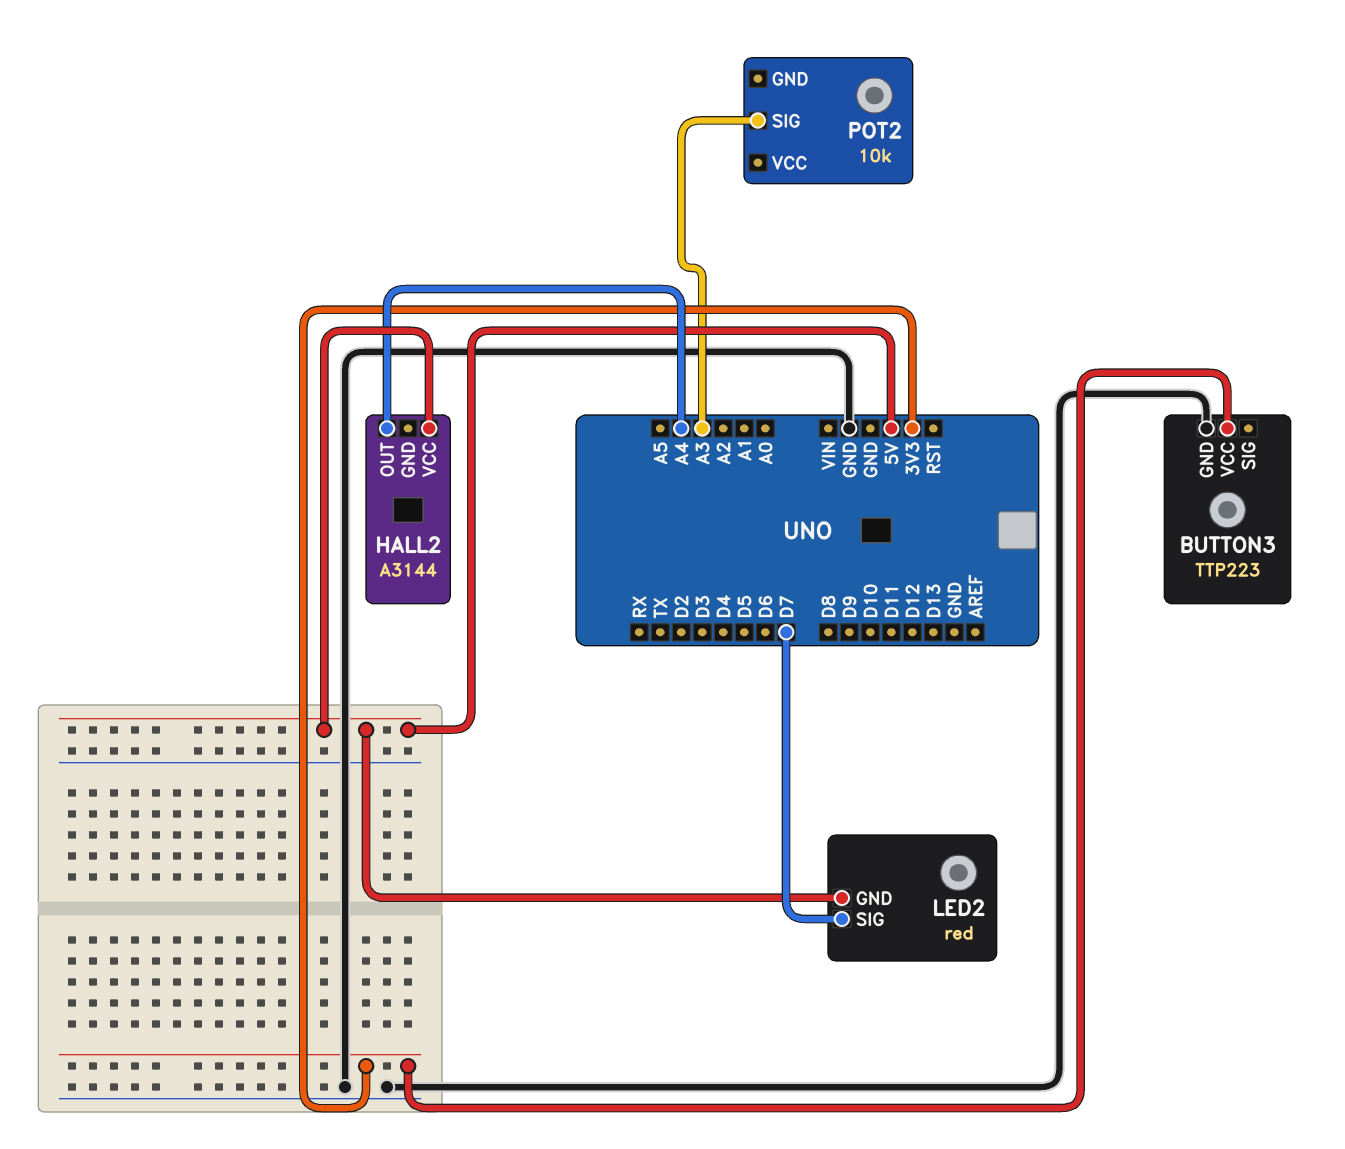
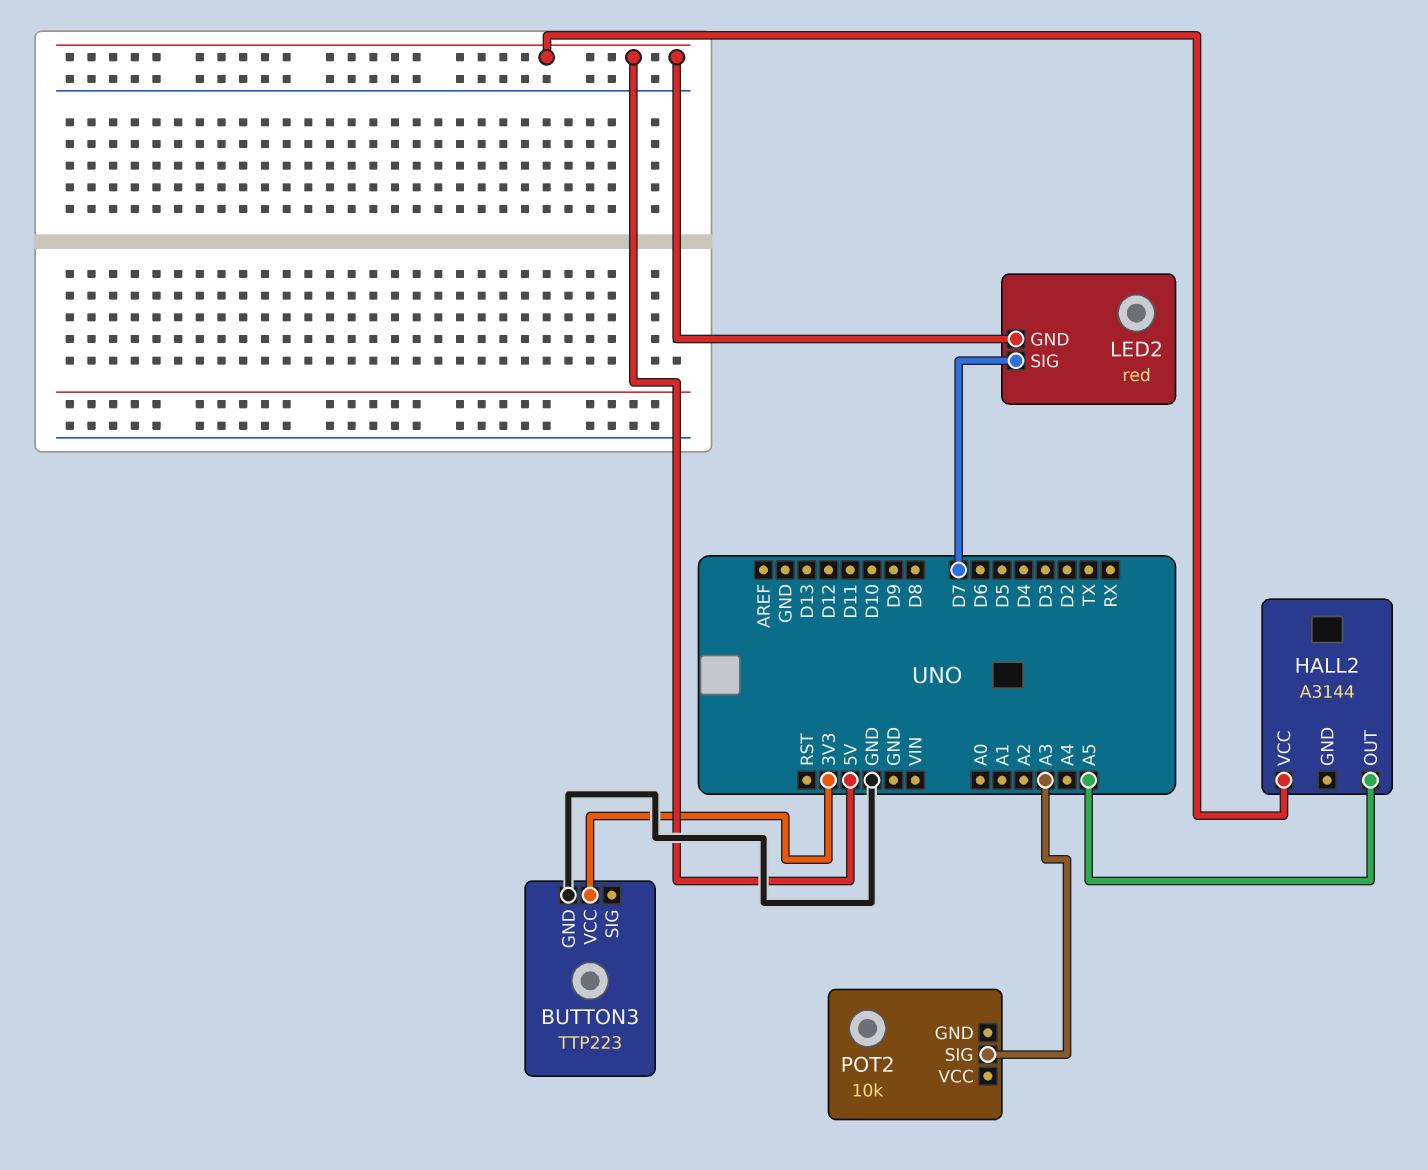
HALL2 pin OUT: A4 -> A5

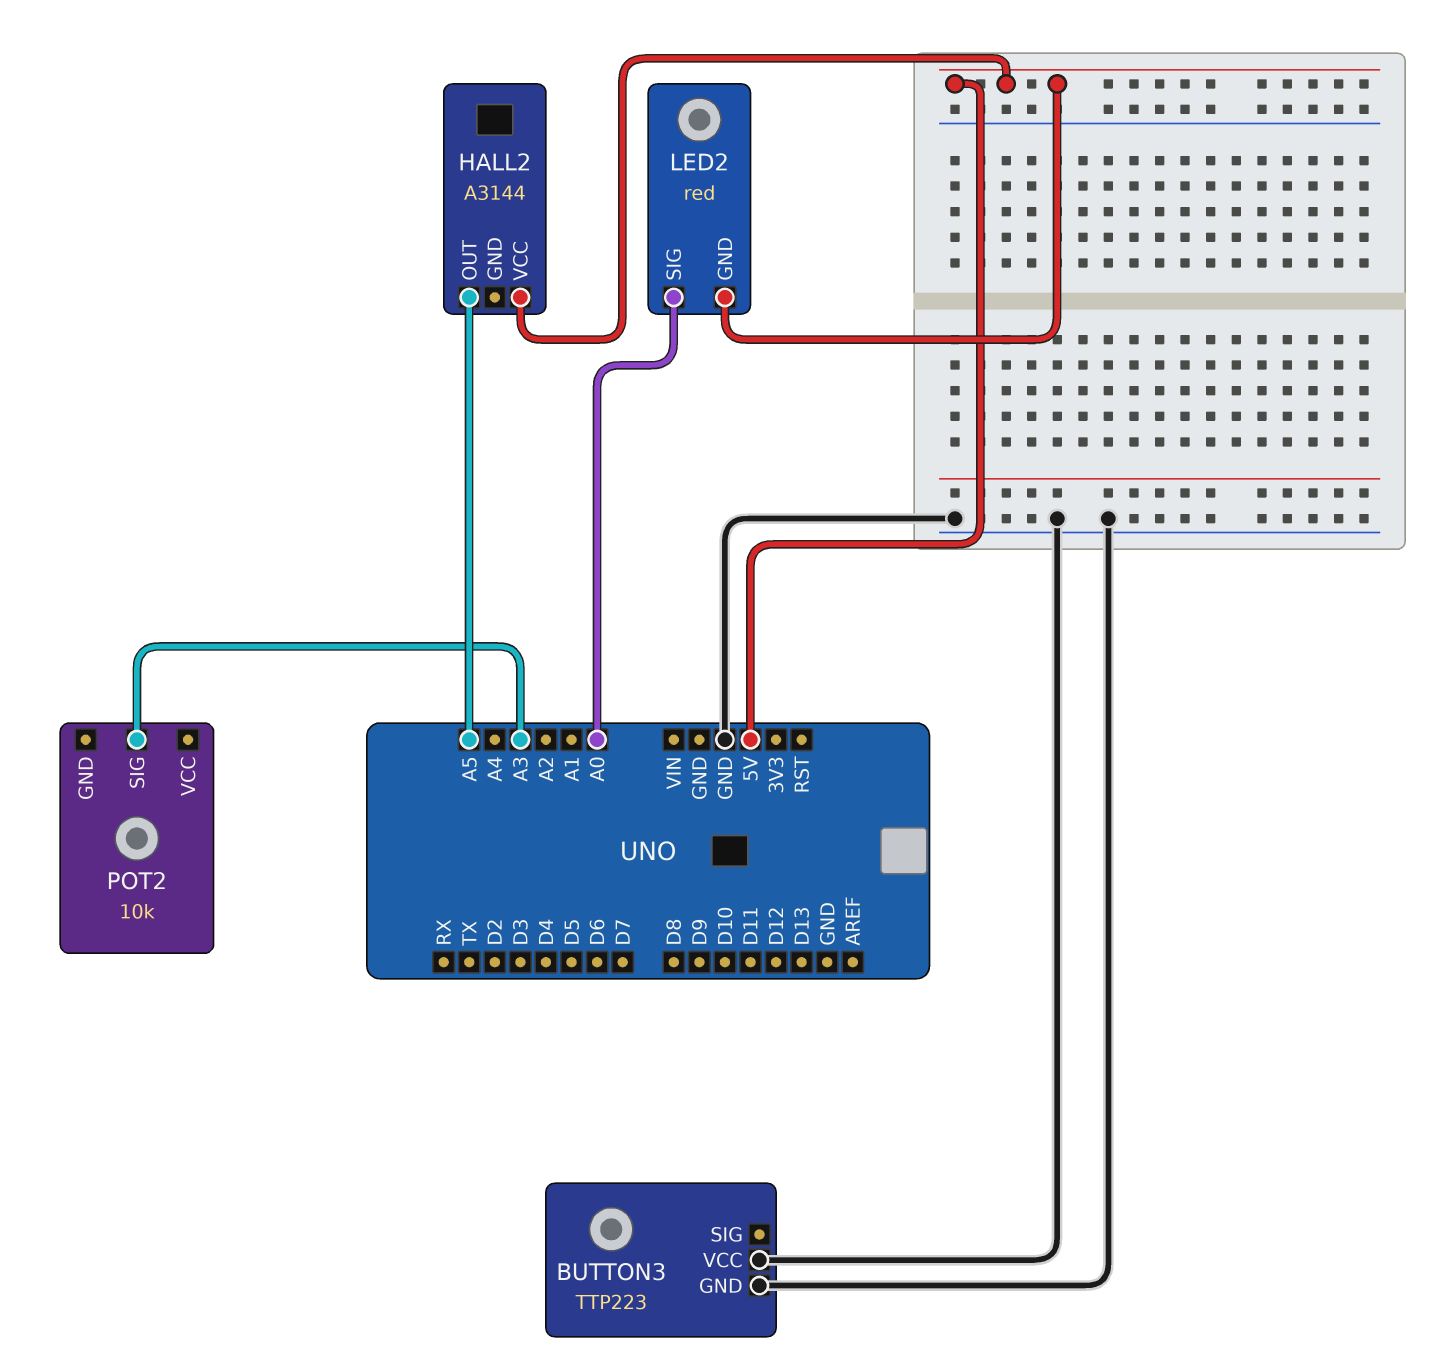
BUTTON3 pin VCC: 3V3 -> GND
LED2 pin SIG: D7 -> A0

